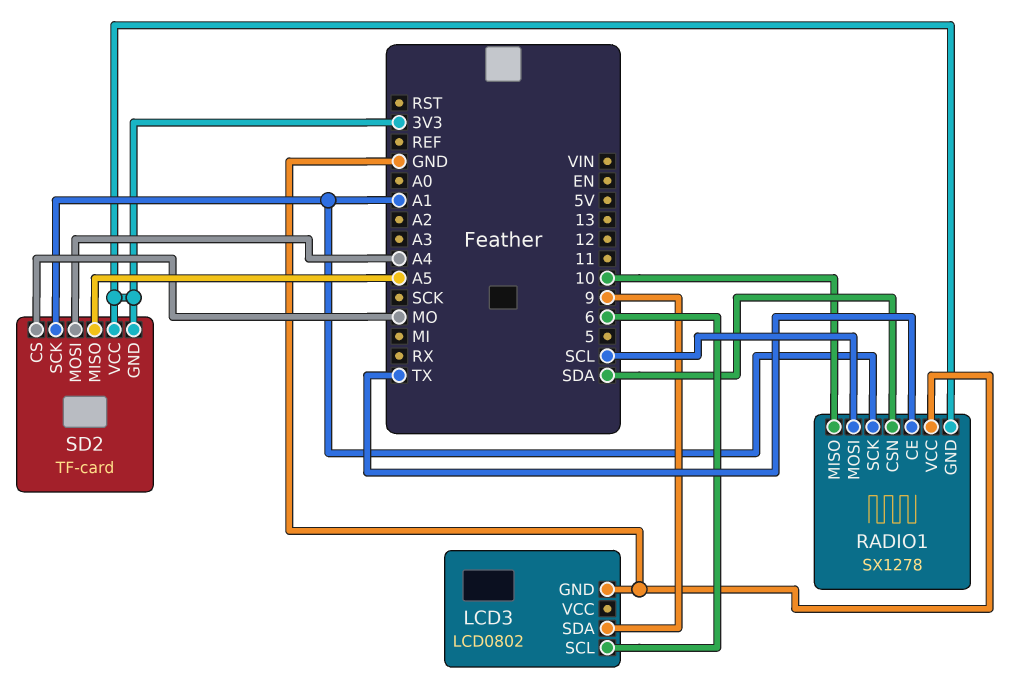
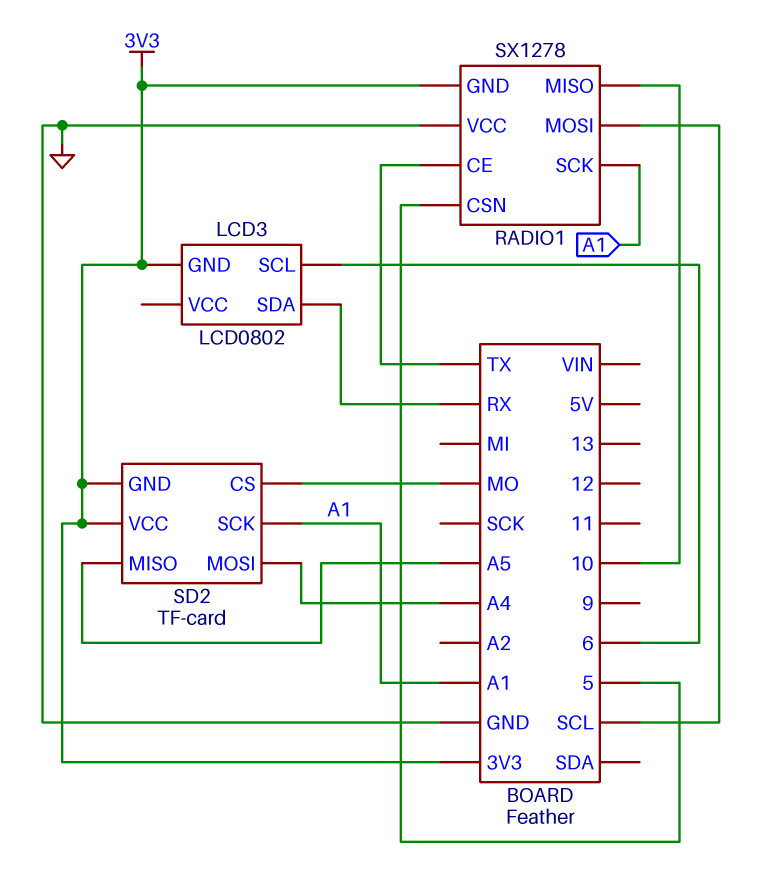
LCD3 pin GND: GND -> 3V3
LCD3 pin SDA: 9 -> RX
RADIO1 pin CSN: SDA -> 5

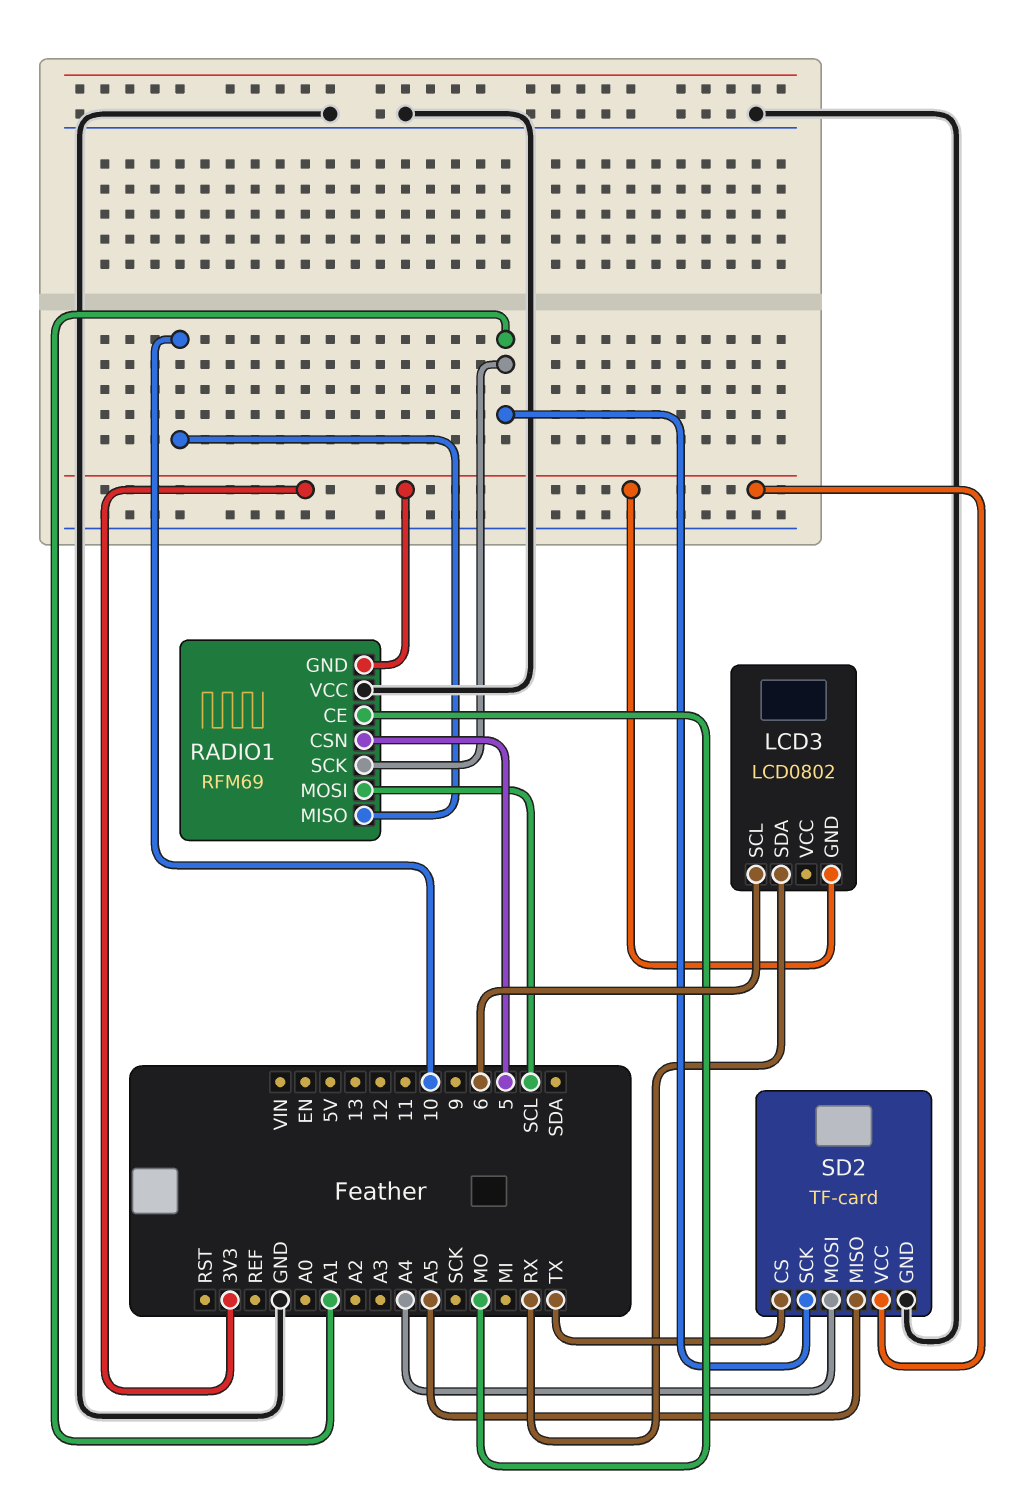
RADIO1: SX1278 -> RFM69
RADIO1 pin CE: TX -> MO
SD2 pin CS: MO -> TX
SD2 pin GND: 3V3 -> GND

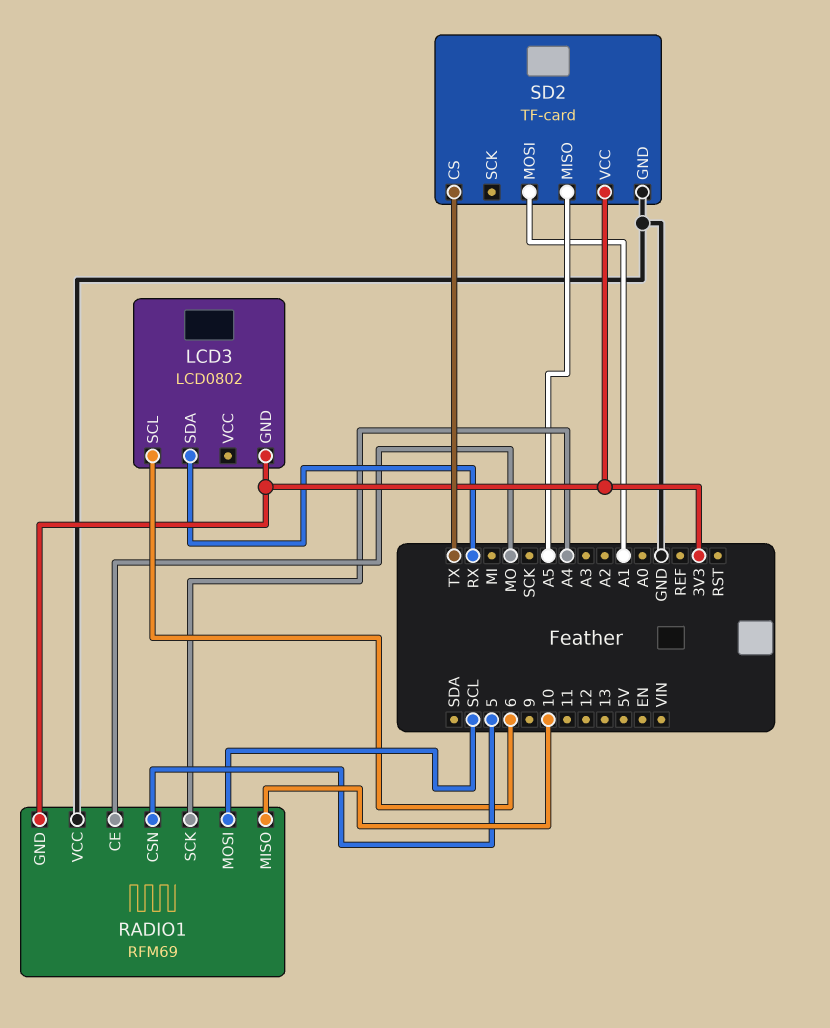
RADIO1 pin SCK: A1 -> A4
SD2 pin MOSI: A4 -> A1
SD2 pin SCK: A1 -> none

